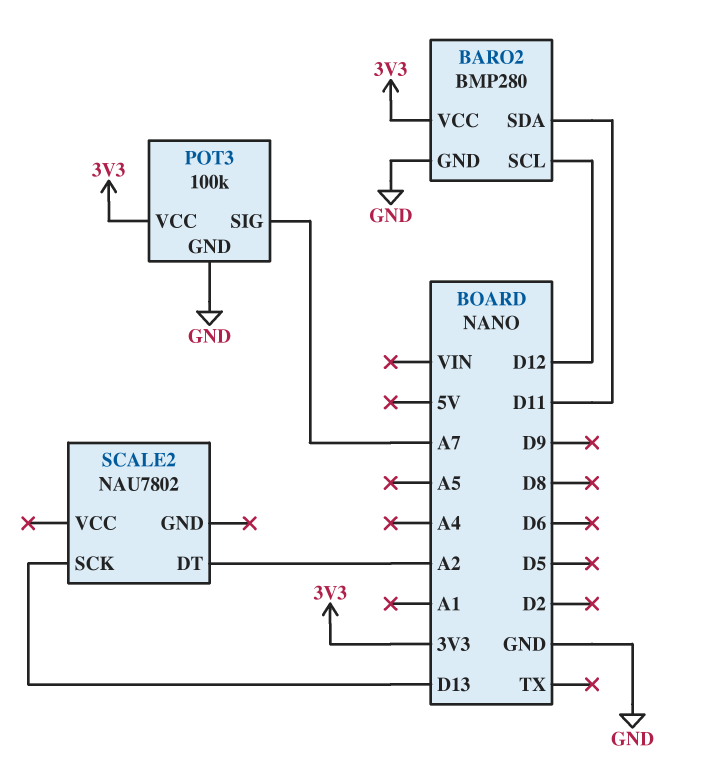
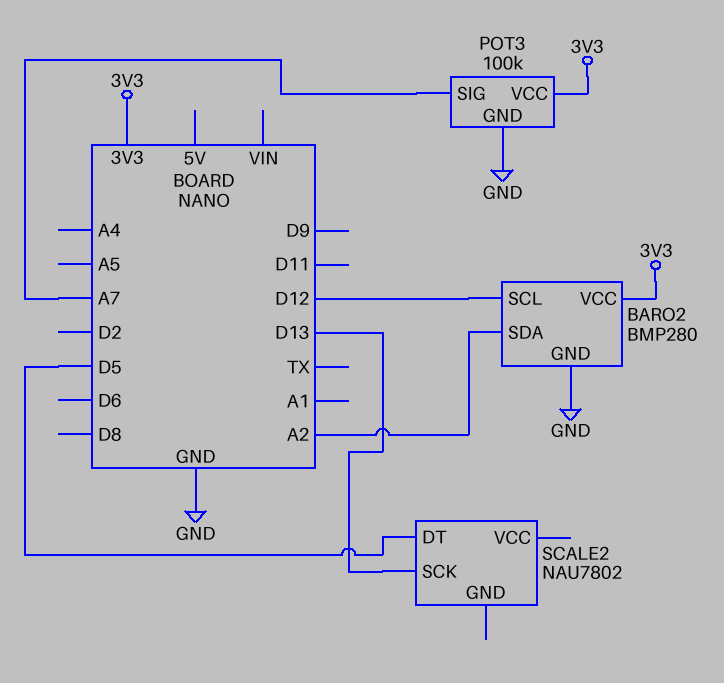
BARO2 pin SDA: D11 -> A2
SCALE2 pin DT: A2 -> D5

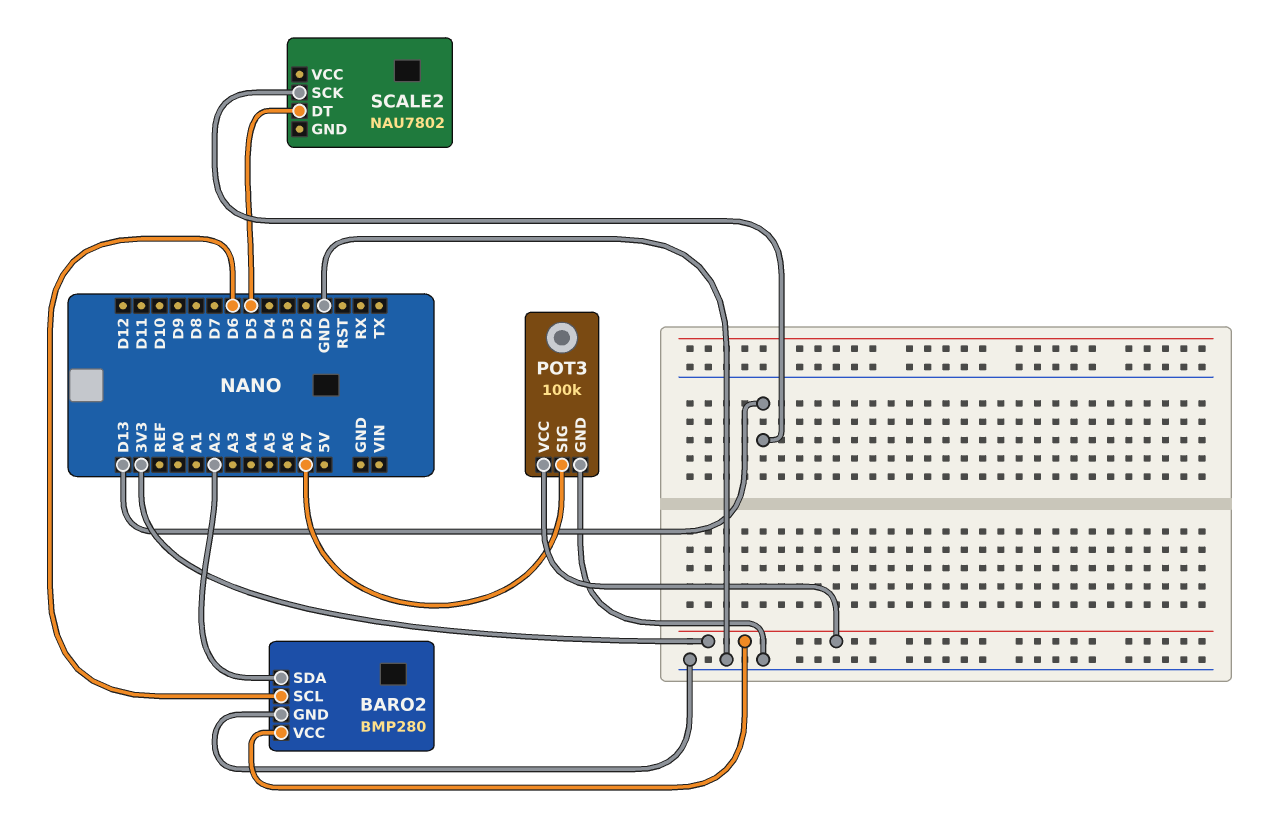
BARO2 pin SCL: D12 -> D6

